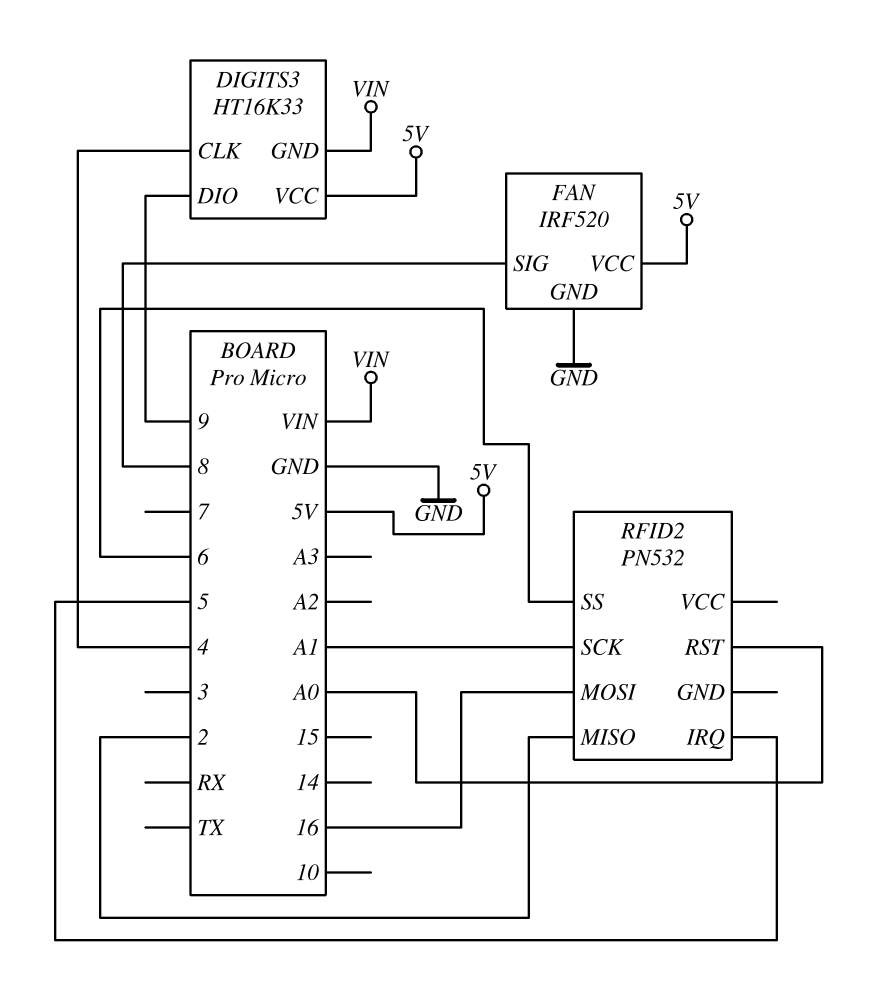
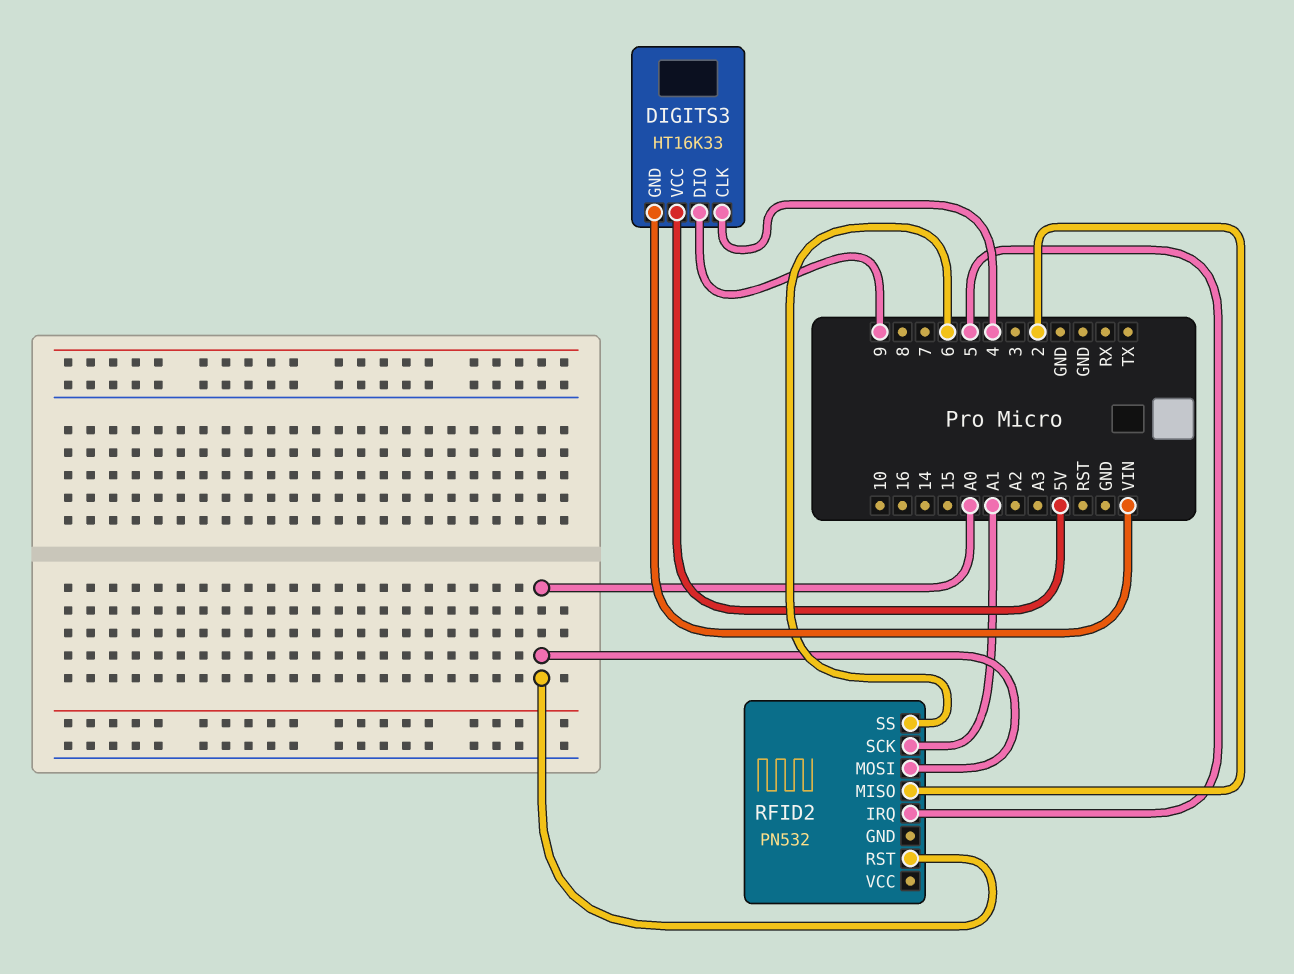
FAN: IRF520 -> none
FAN pin GND: GND -> none
FAN pin SIG: 8 -> none
FAN pin VCC: 5V -> none
RFID2 pin MOSI: 16 -> A0

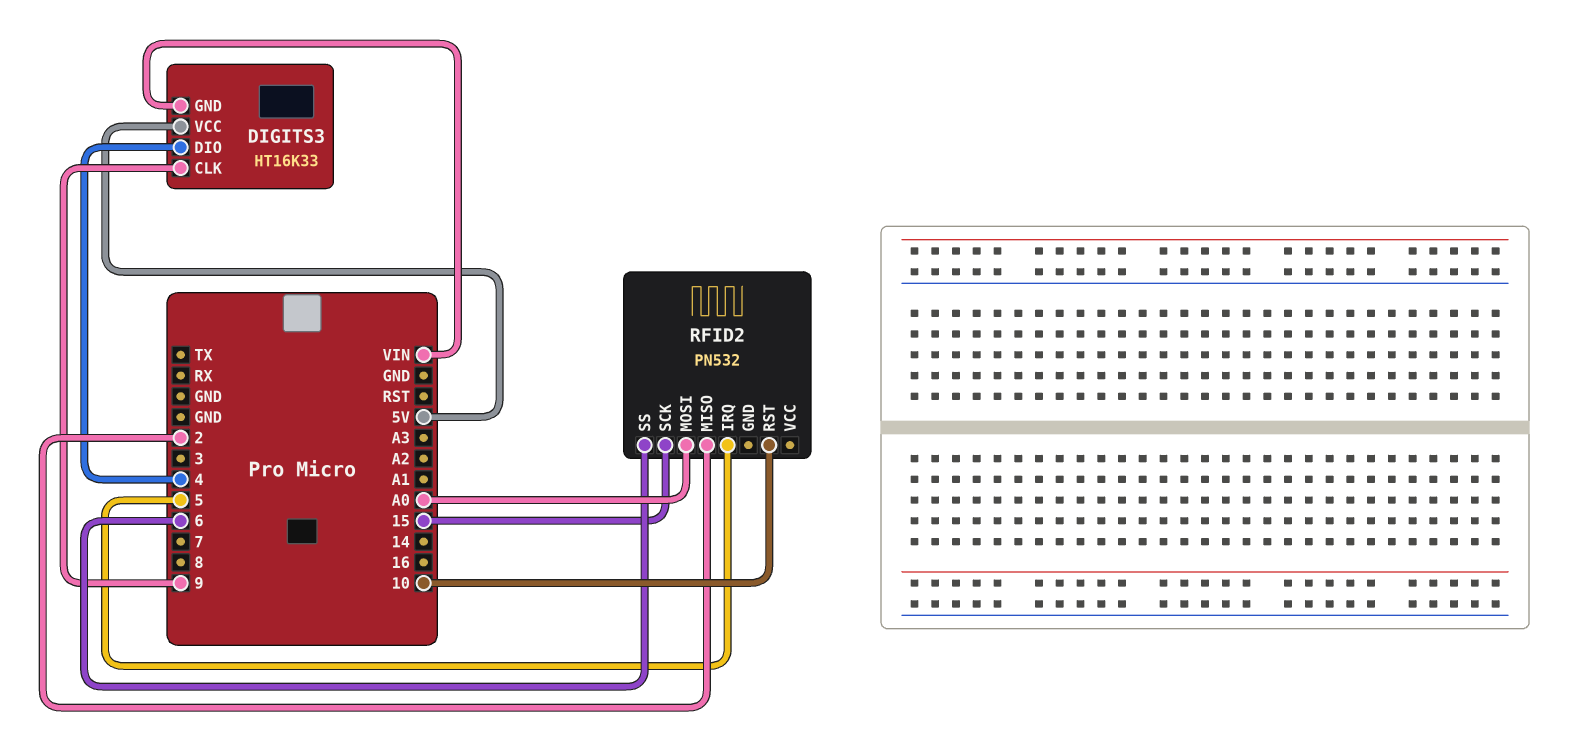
DIGITS3 pin CLK: 4 -> 9
DIGITS3 pin DIO: 9 -> 4
RFID2 pin RST: A0 -> 10
RFID2 pin SCK: A1 -> 15

